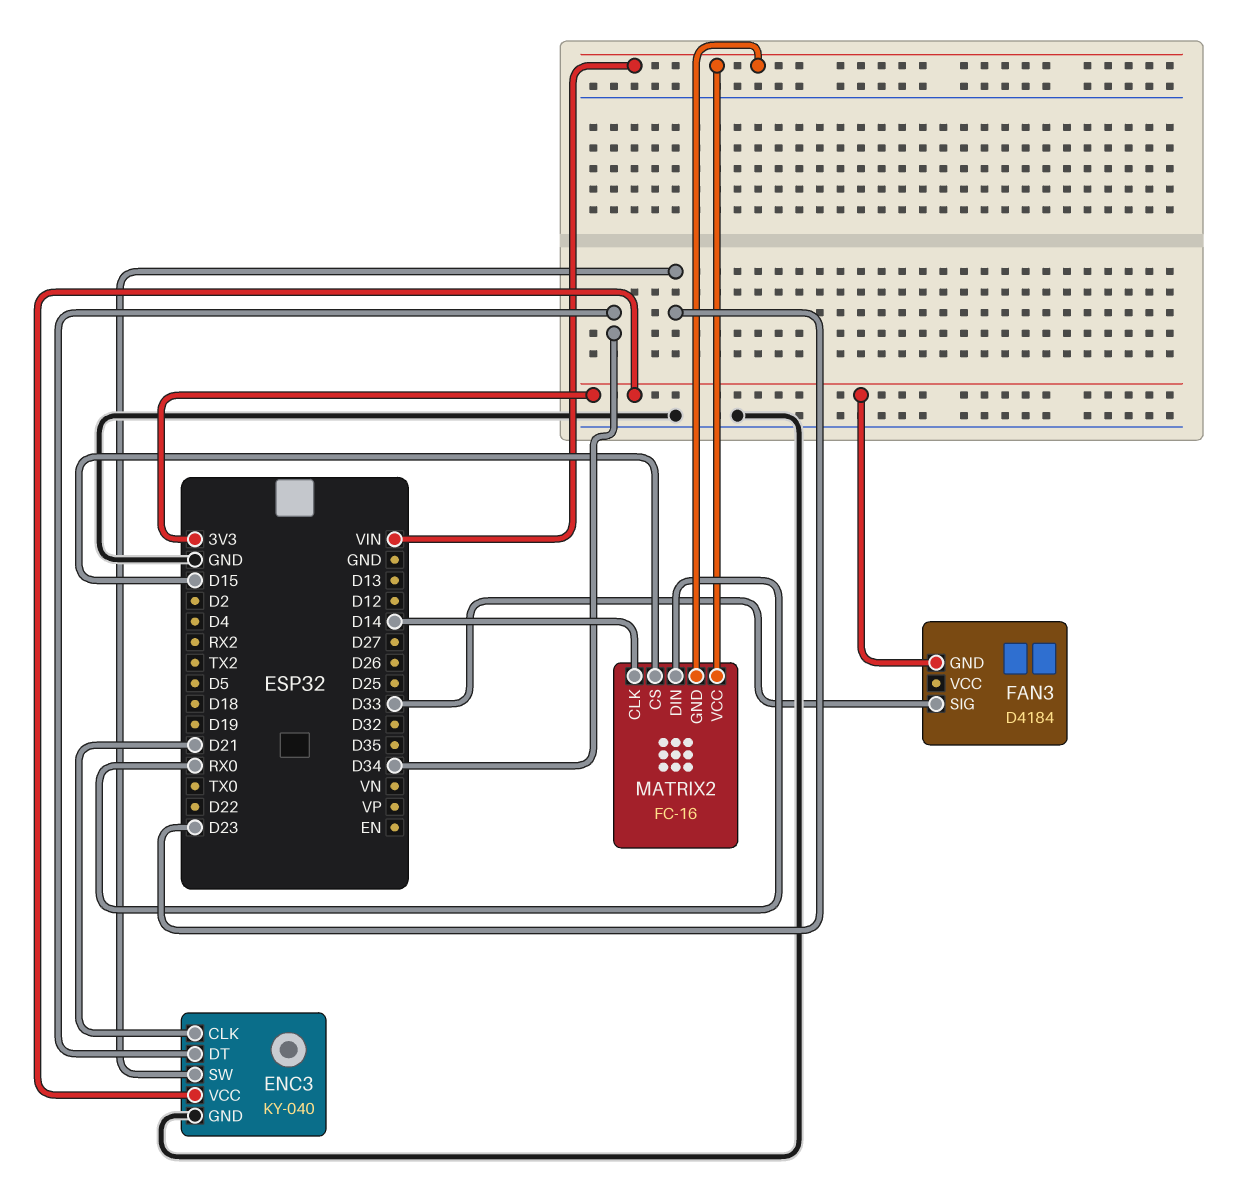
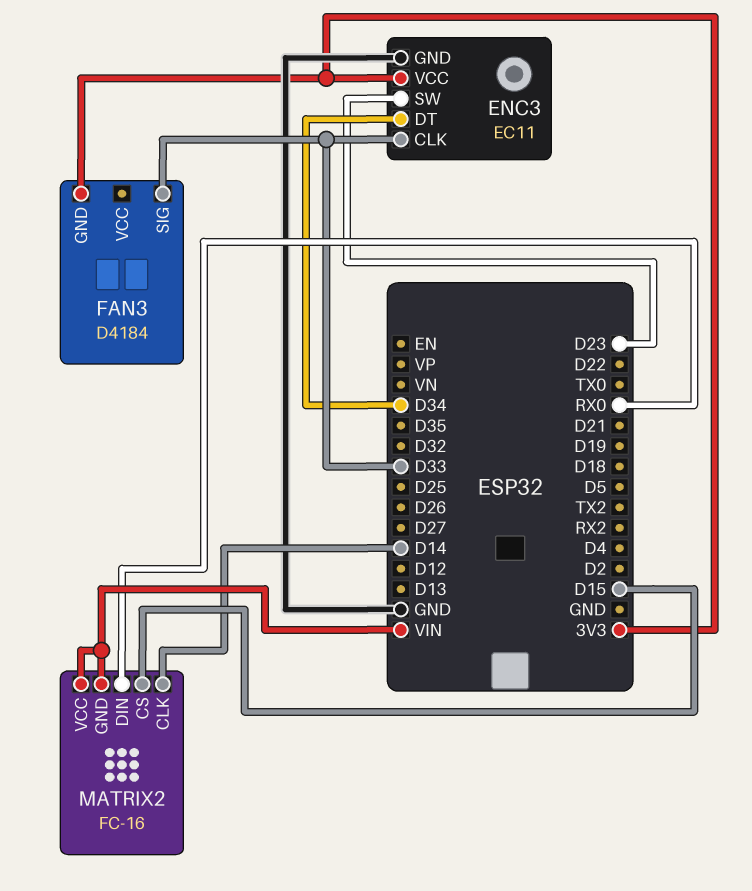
ENC3: KY-040 -> EC11
ENC3 pin CLK: D21 -> D33

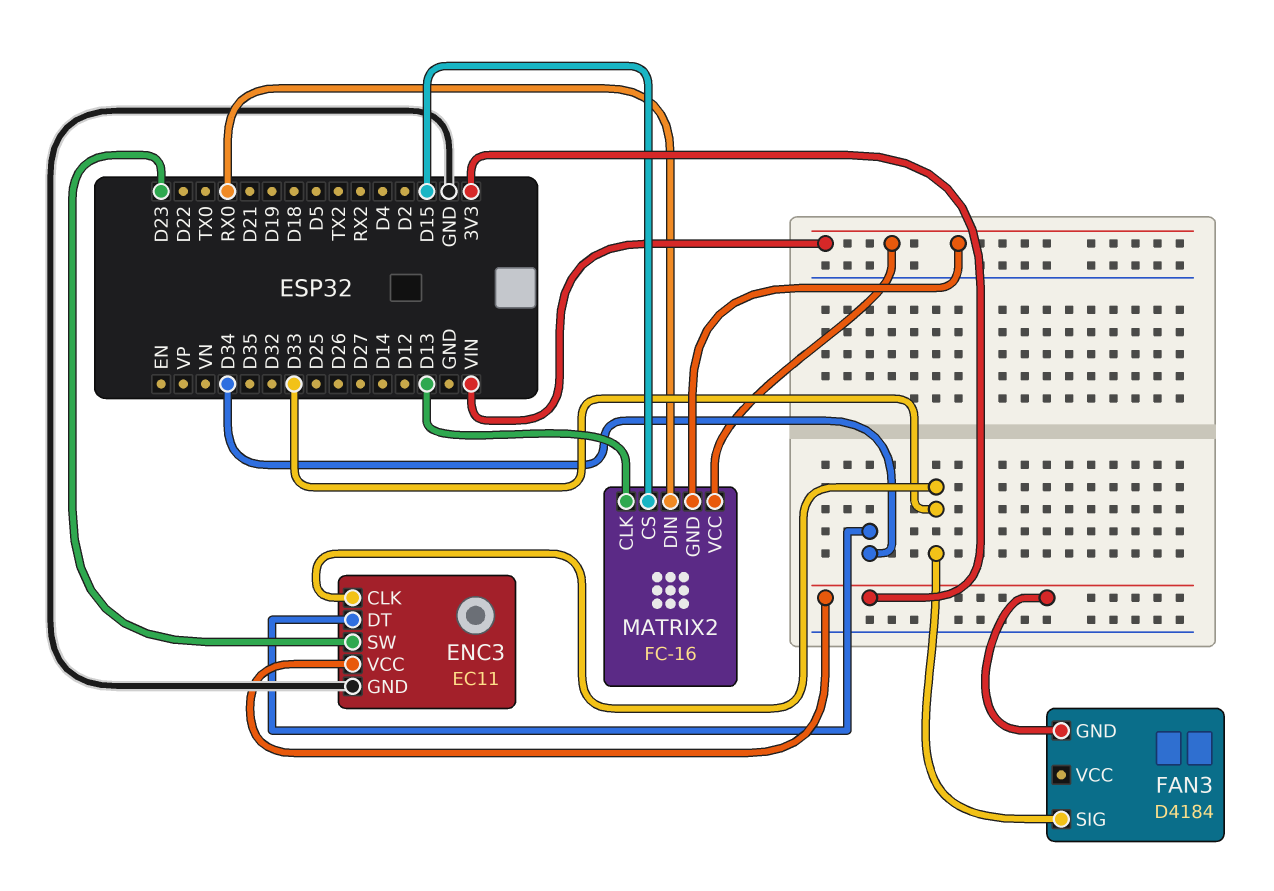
MATRIX2 pin CLK: D14 -> D13

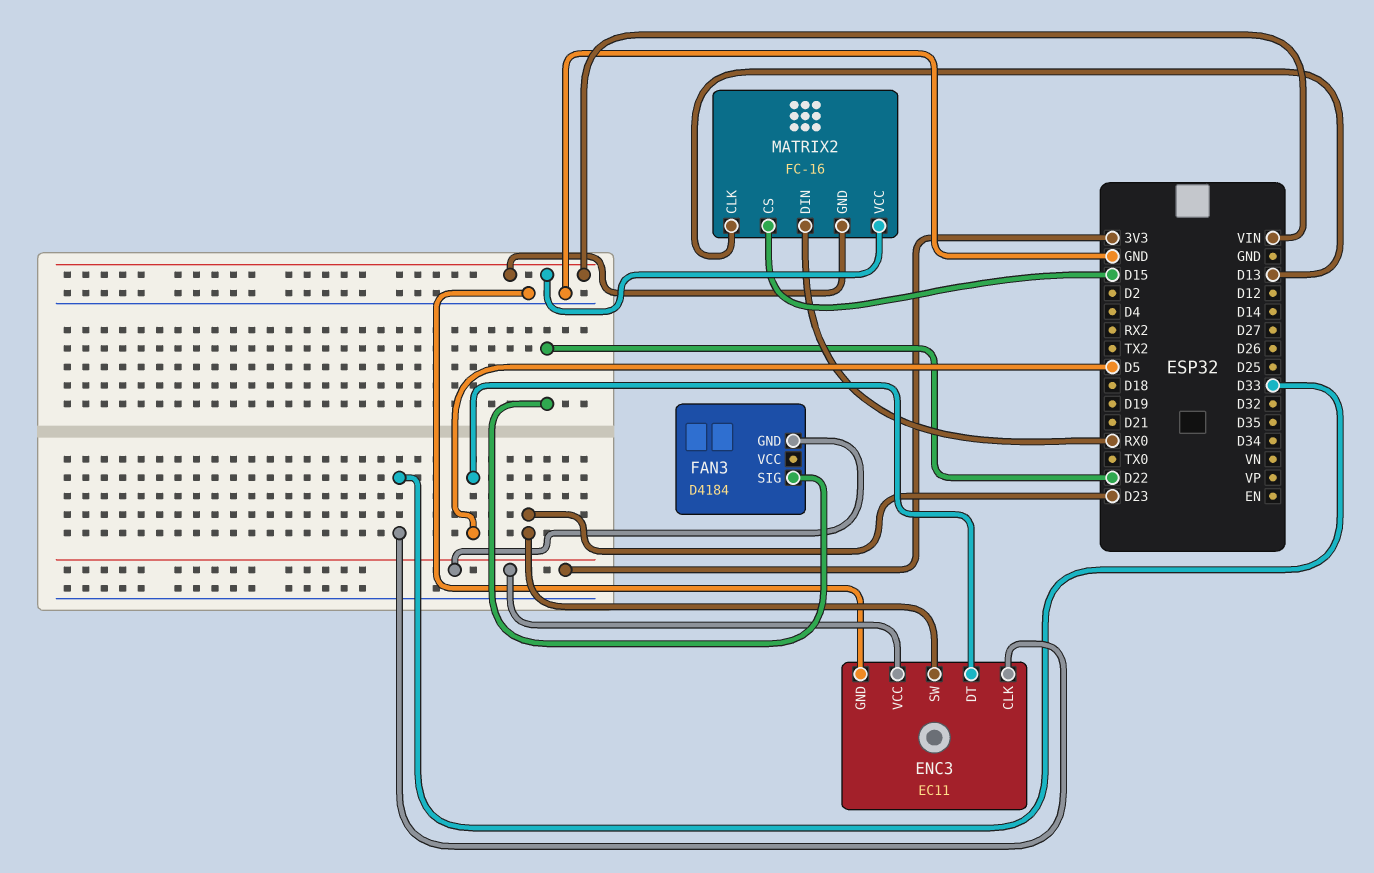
ENC3 pin DT: D34 -> D5
FAN3 pin SIG: D33 -> D22

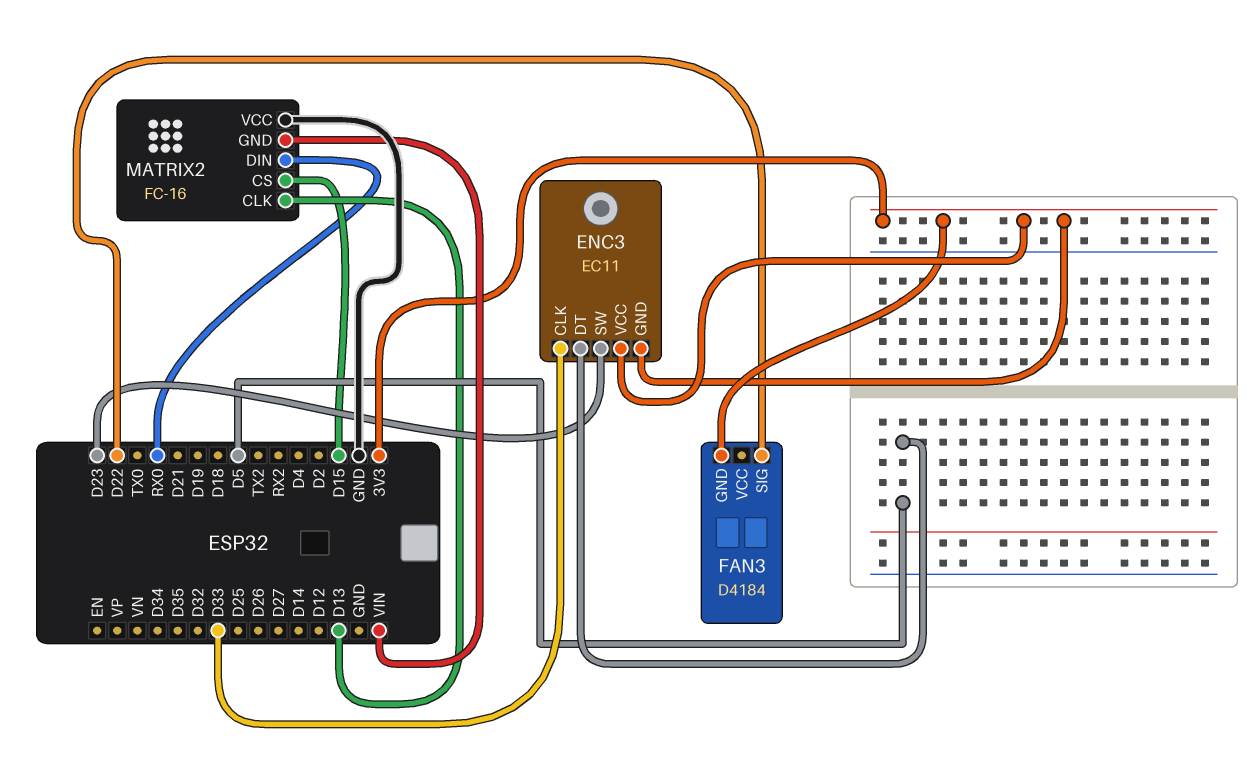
ENC3 pin GND: GND -> 3V3
MATRIX2 pin VCC: VIN -> GND

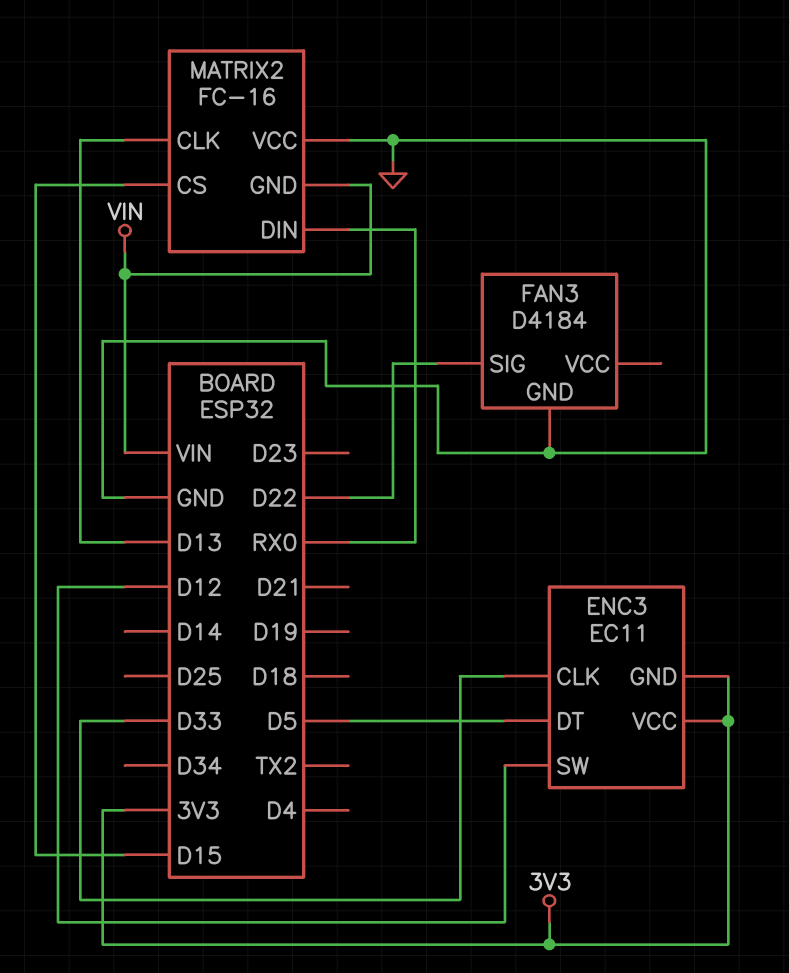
ENC3 pin SW: D23 -> D12
FAN3 pin GND: 3V3 -> GND

